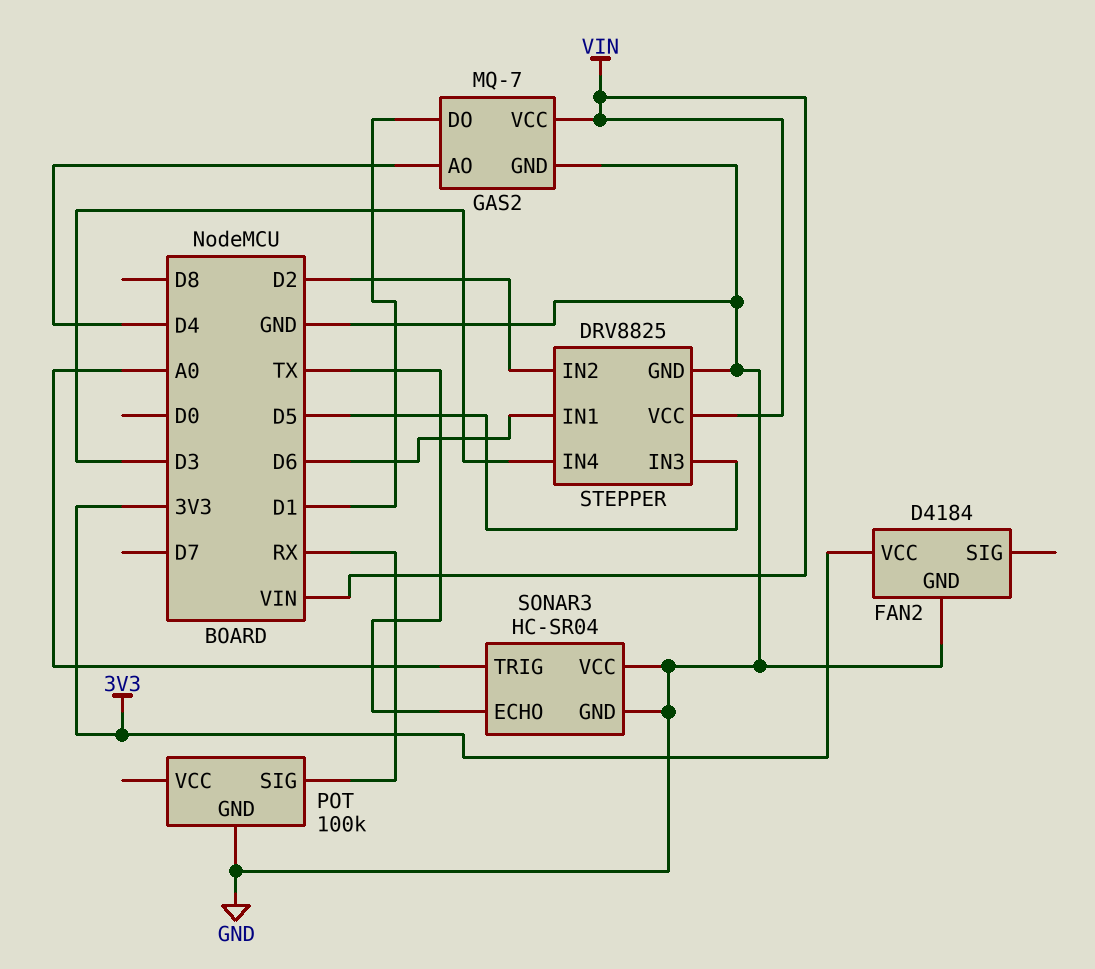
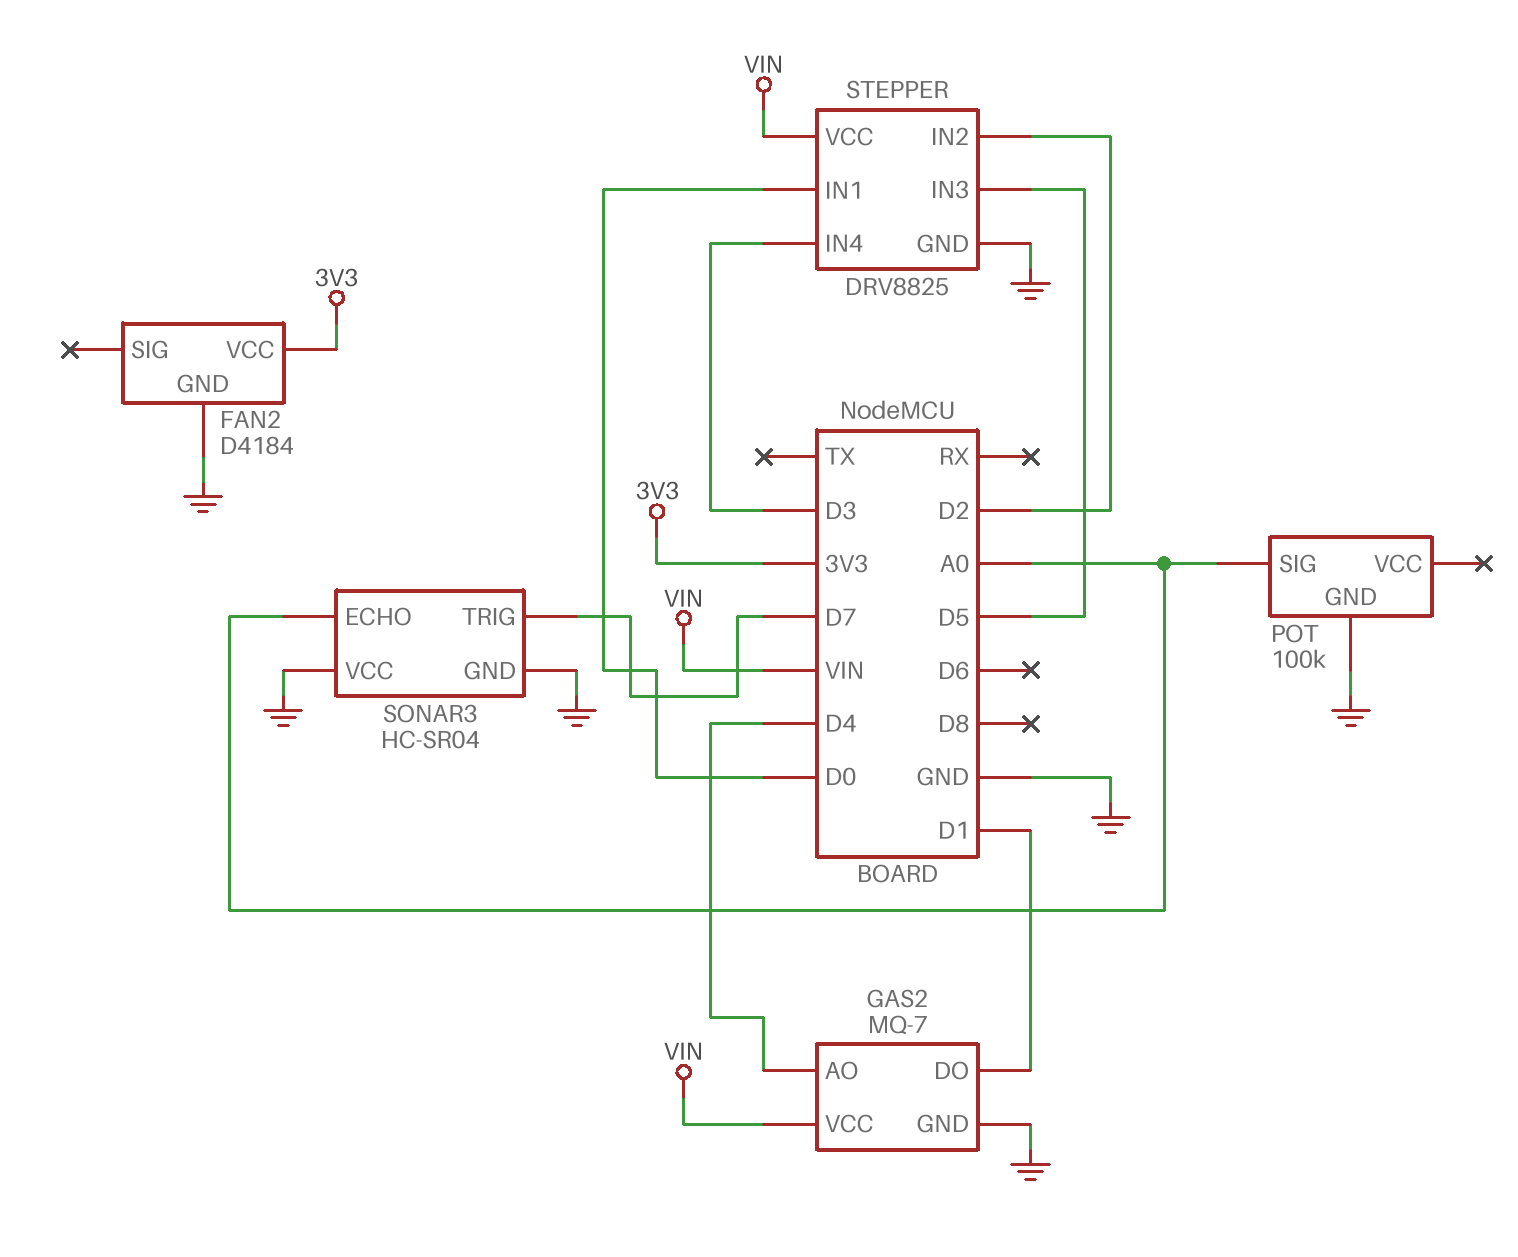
POT pin SIG: RX -> A0
SONAR3 pin ECHO: TX -> A0
SONAR3 pin TRIG: A0 -> D7
STEPPER pin IN1: D6 -> D0

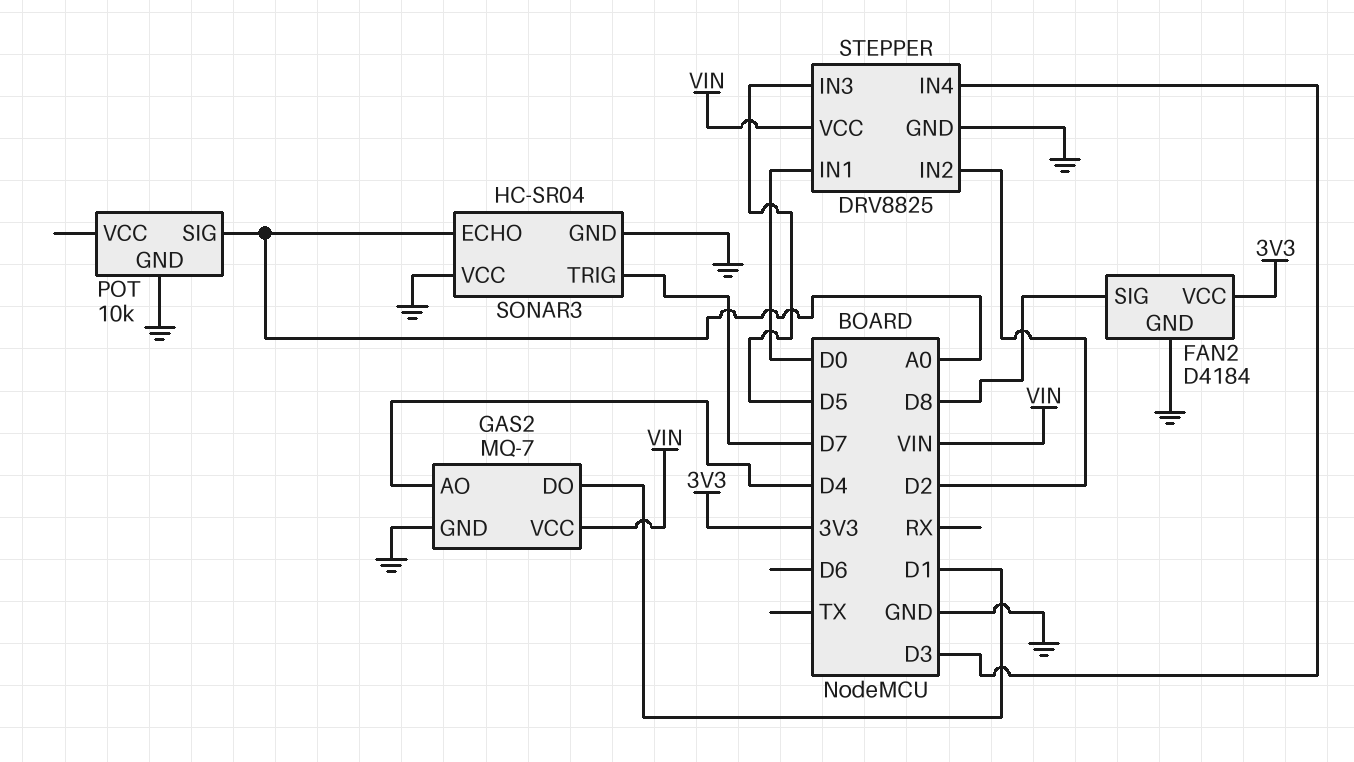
FAN2 pin SIG: none -> D8
POT: 100k -> 10k

